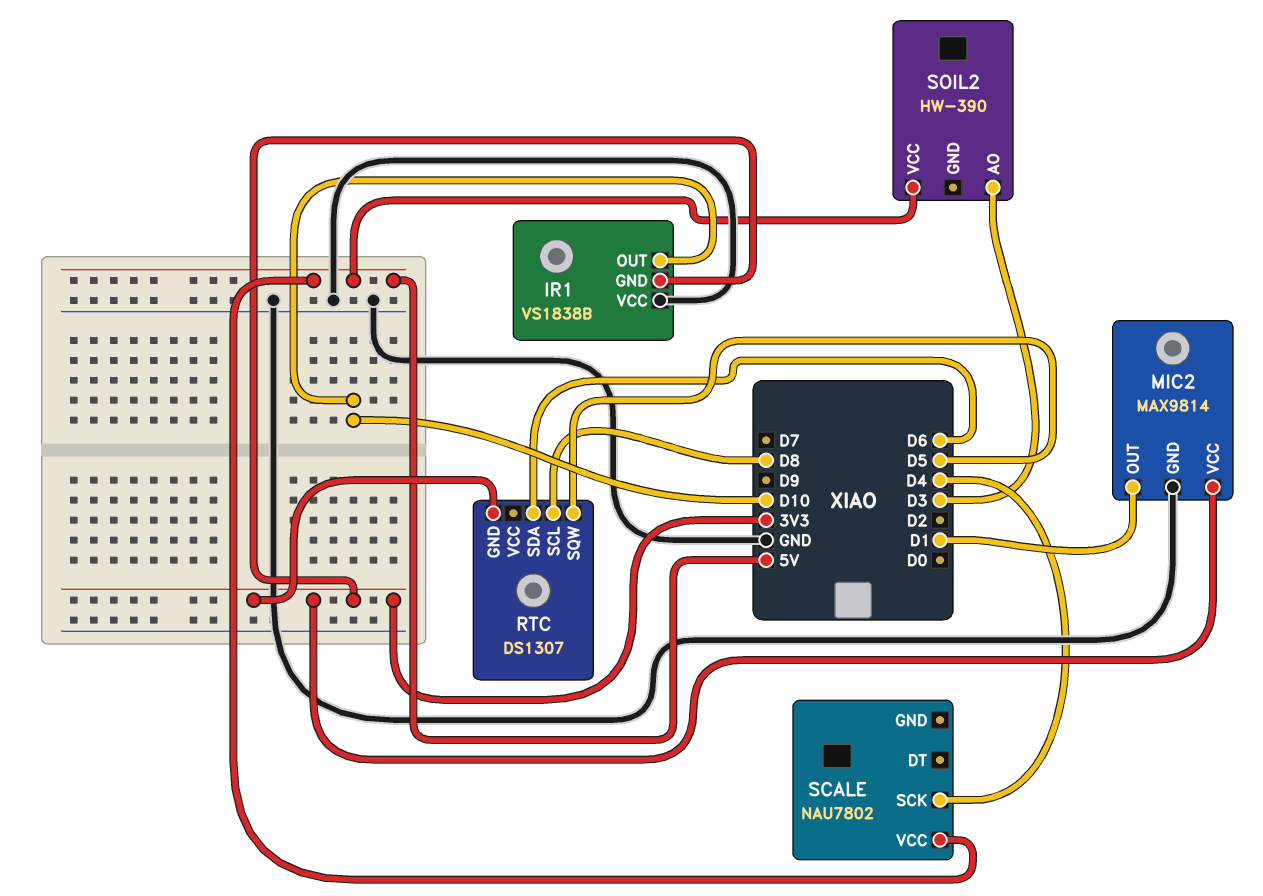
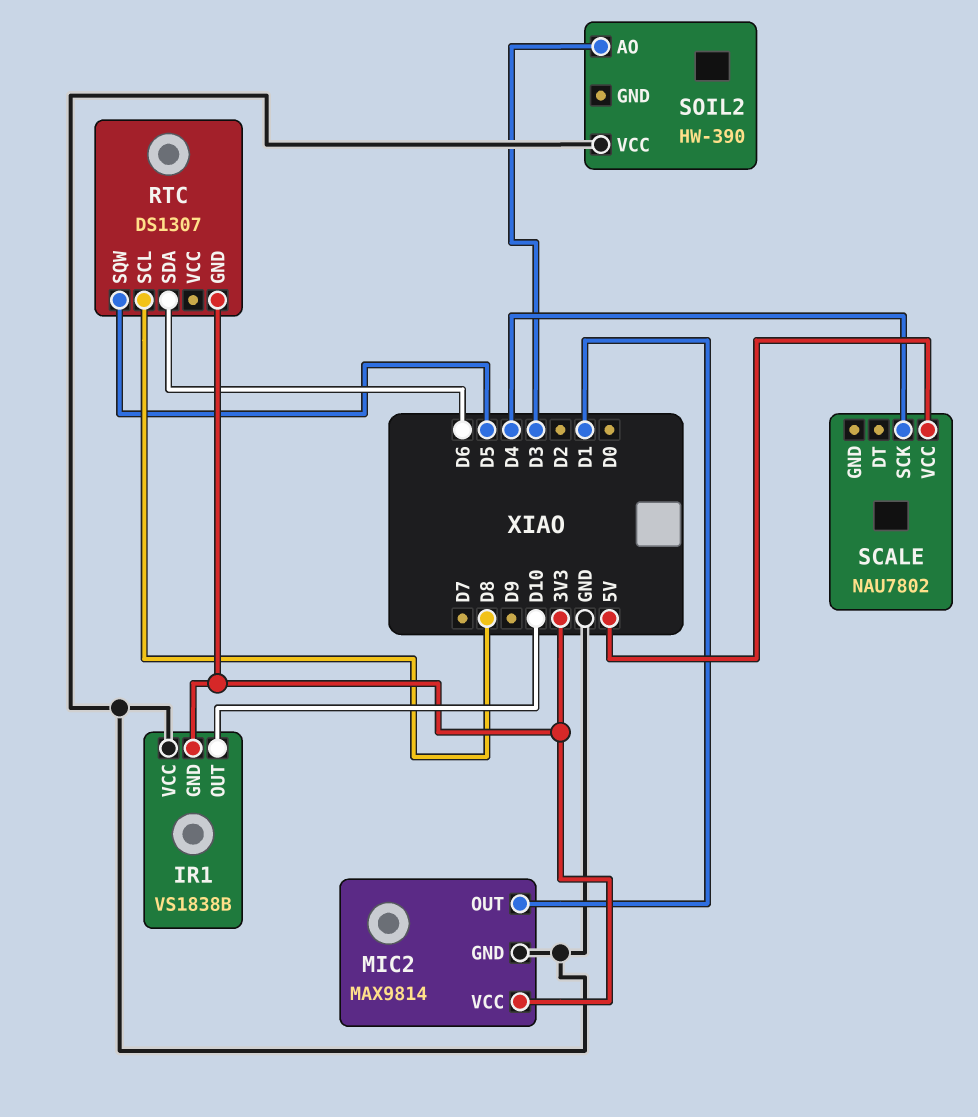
SOIL2 pin VCC: 5V -> GND

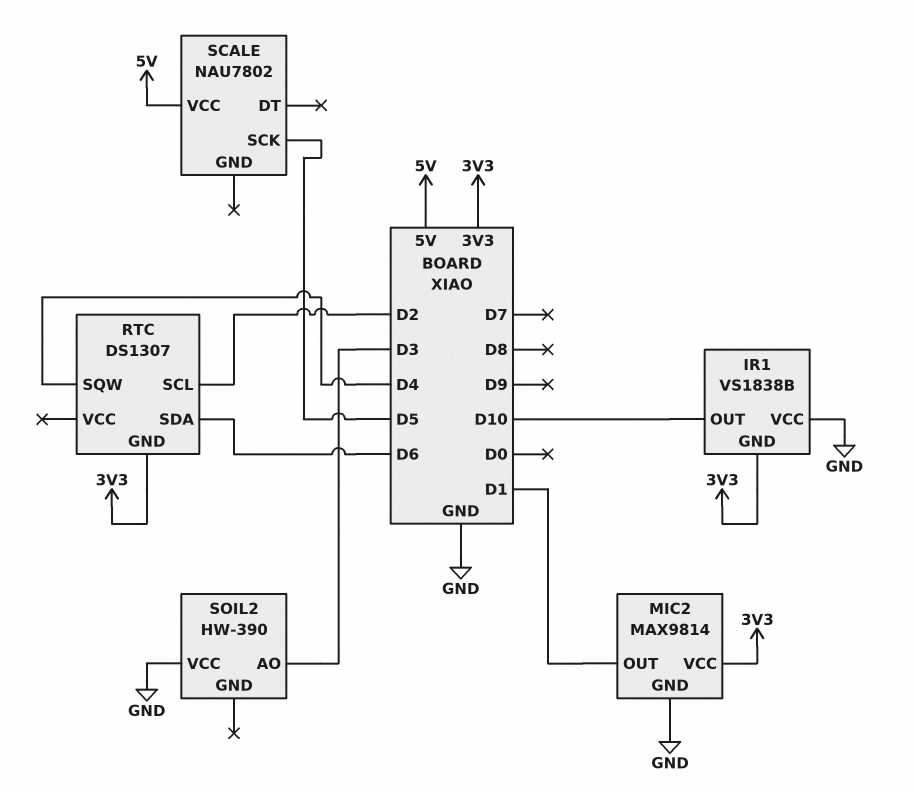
RTC pin SCL: D8 -> D2
RTC pin SQW: D5 -> D4
SCALE pin SCK: D4 -> D5

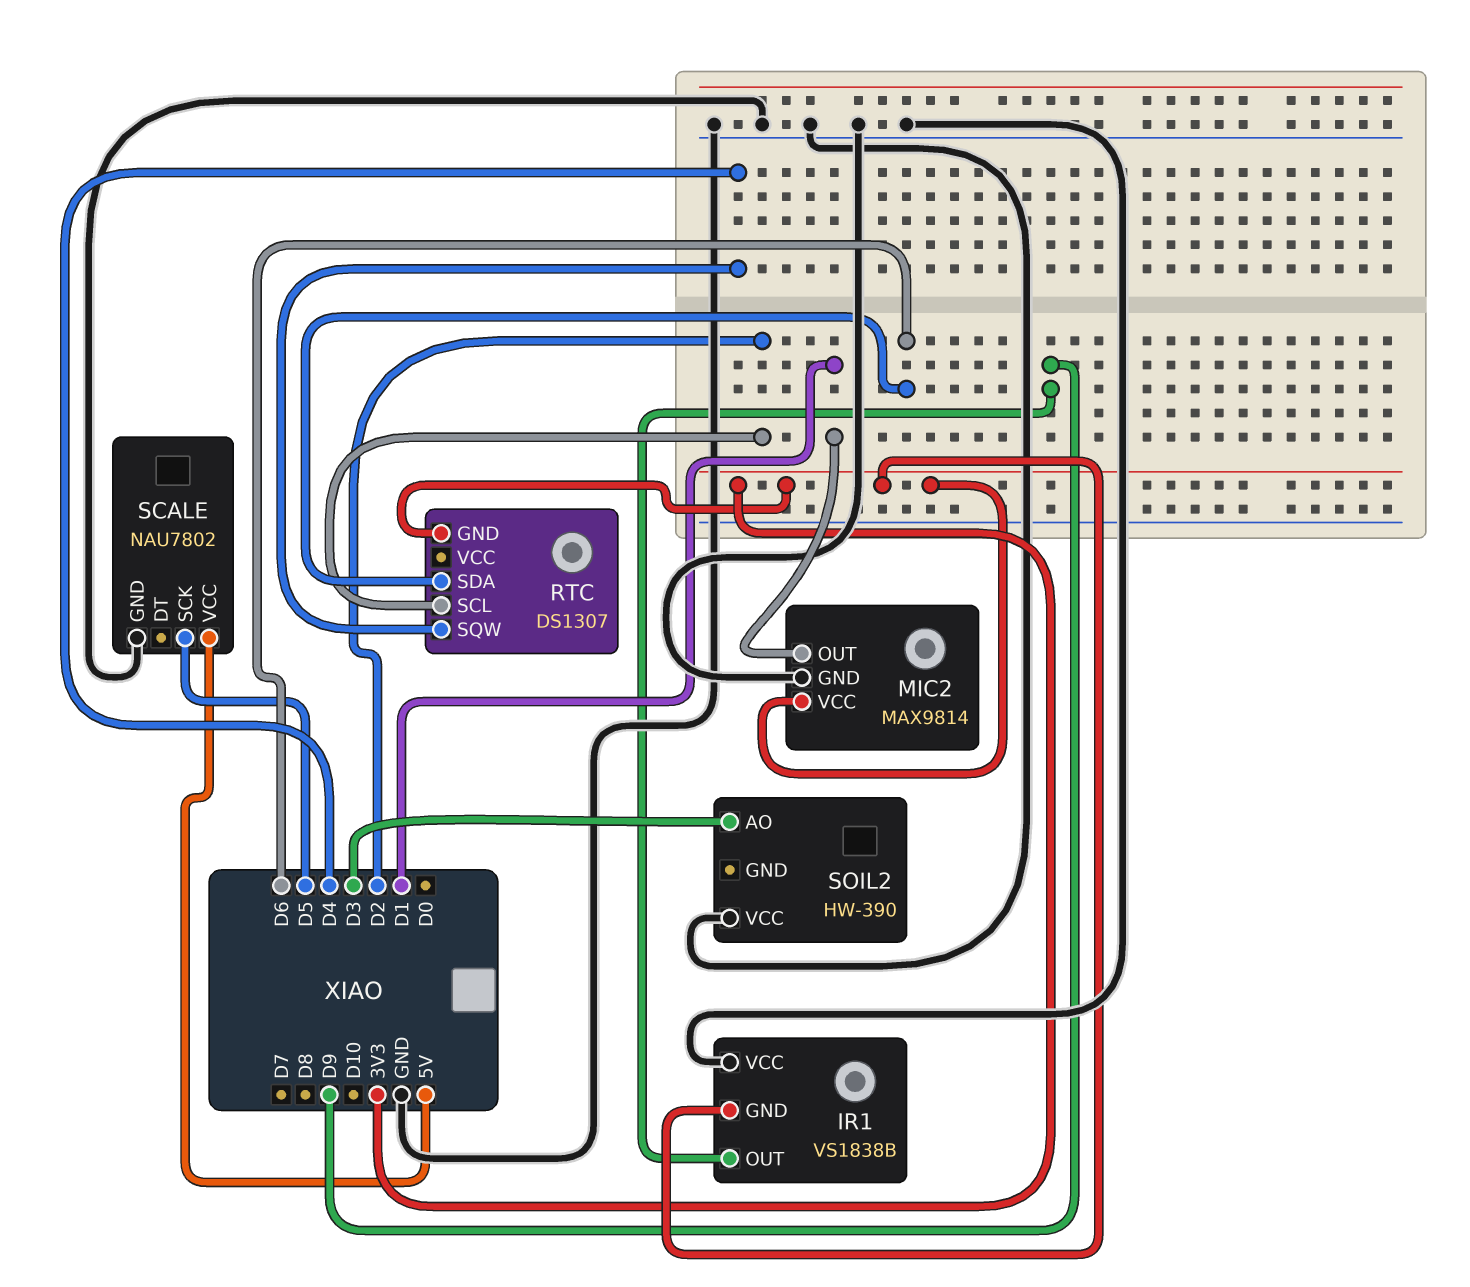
IR1 pin OUT: D10 -> D9
SCALE pin GND: none -> GND

